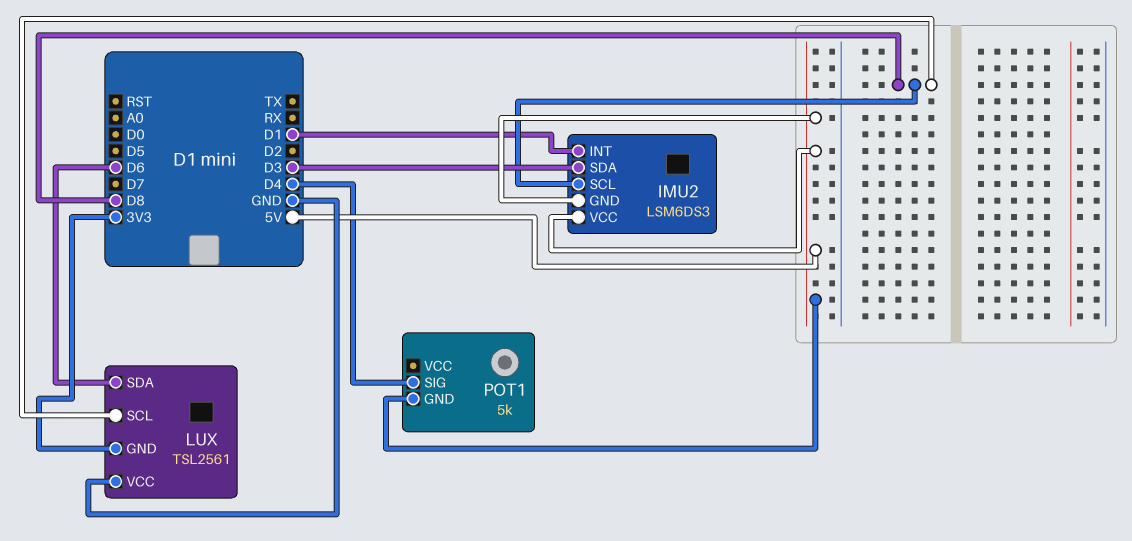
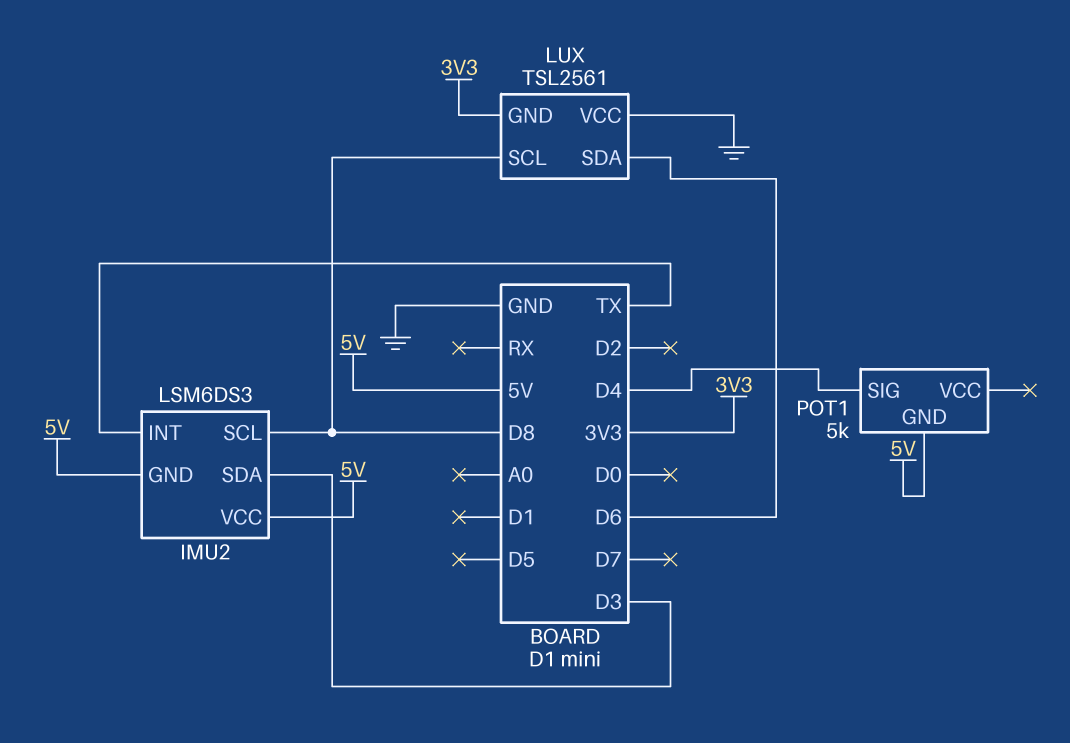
IMU2 pin INT: D1 -> TX

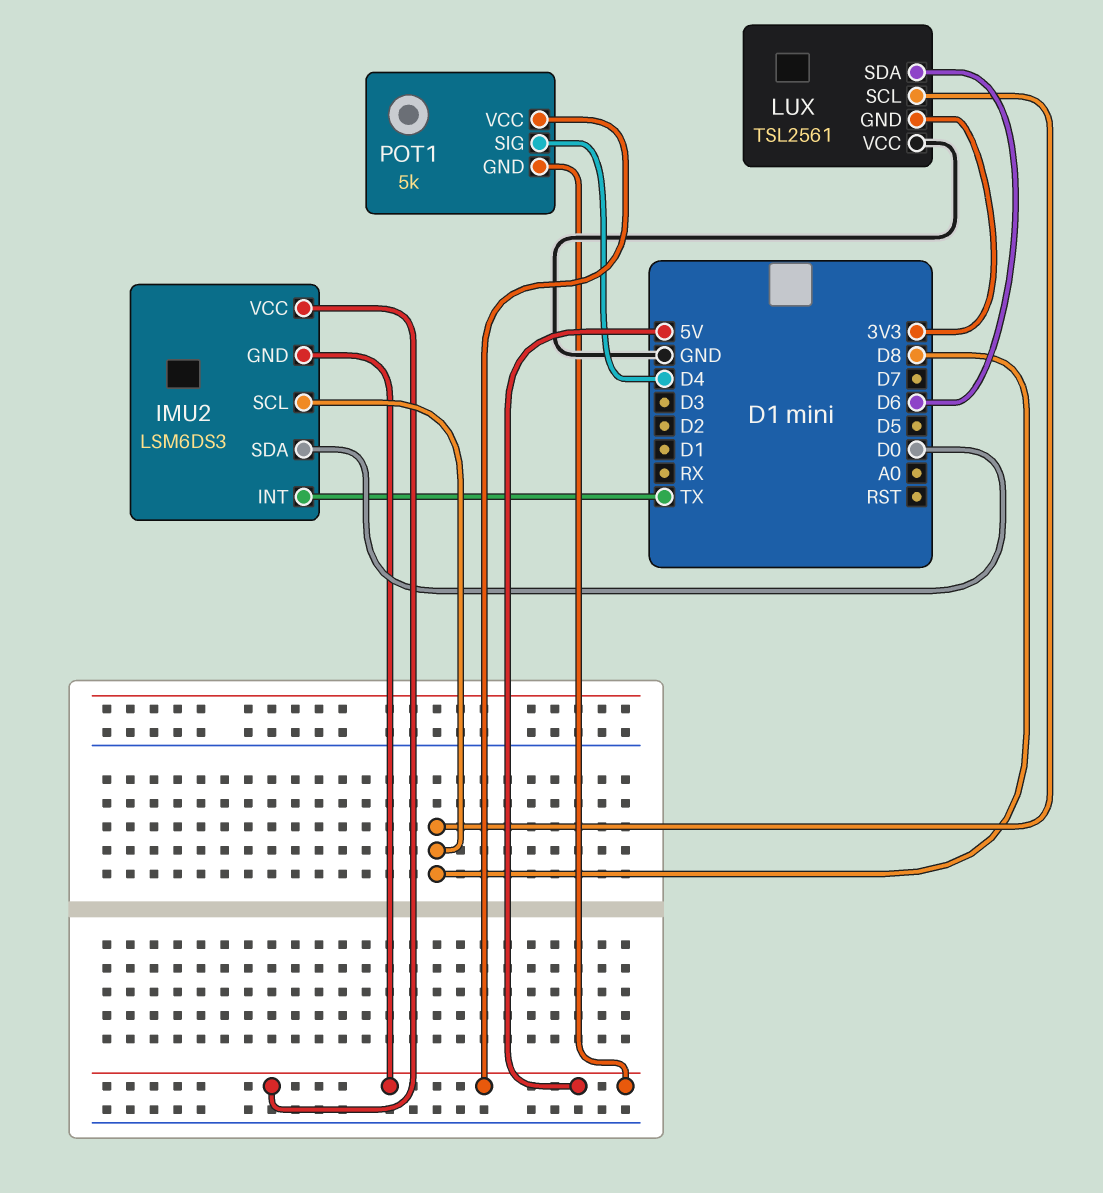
IMU2 pin SDA: D3 -> D0
POT1 pin VCC: none -> 5V

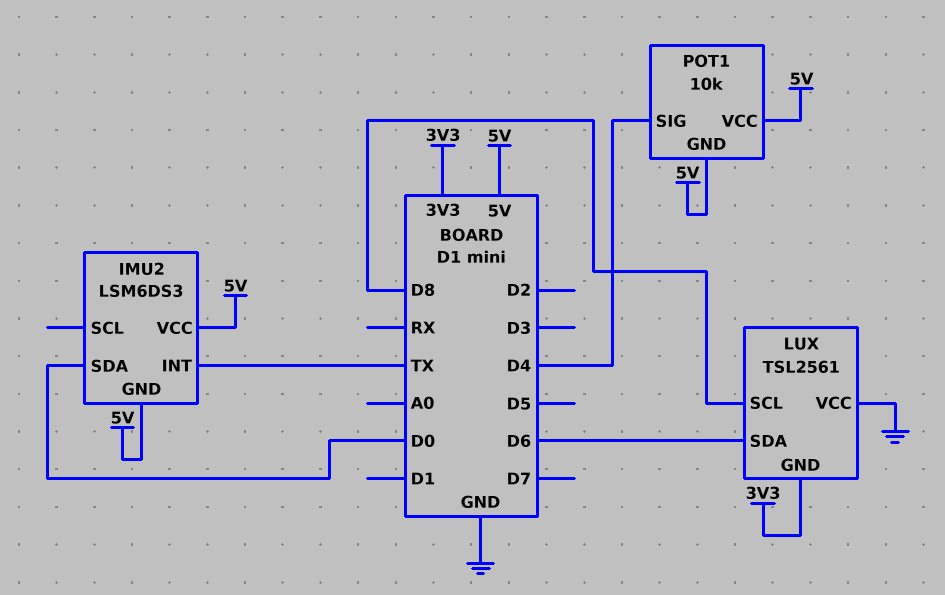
IMU2 pin SCL: D8 -> none
POT1: 5k -> 10k

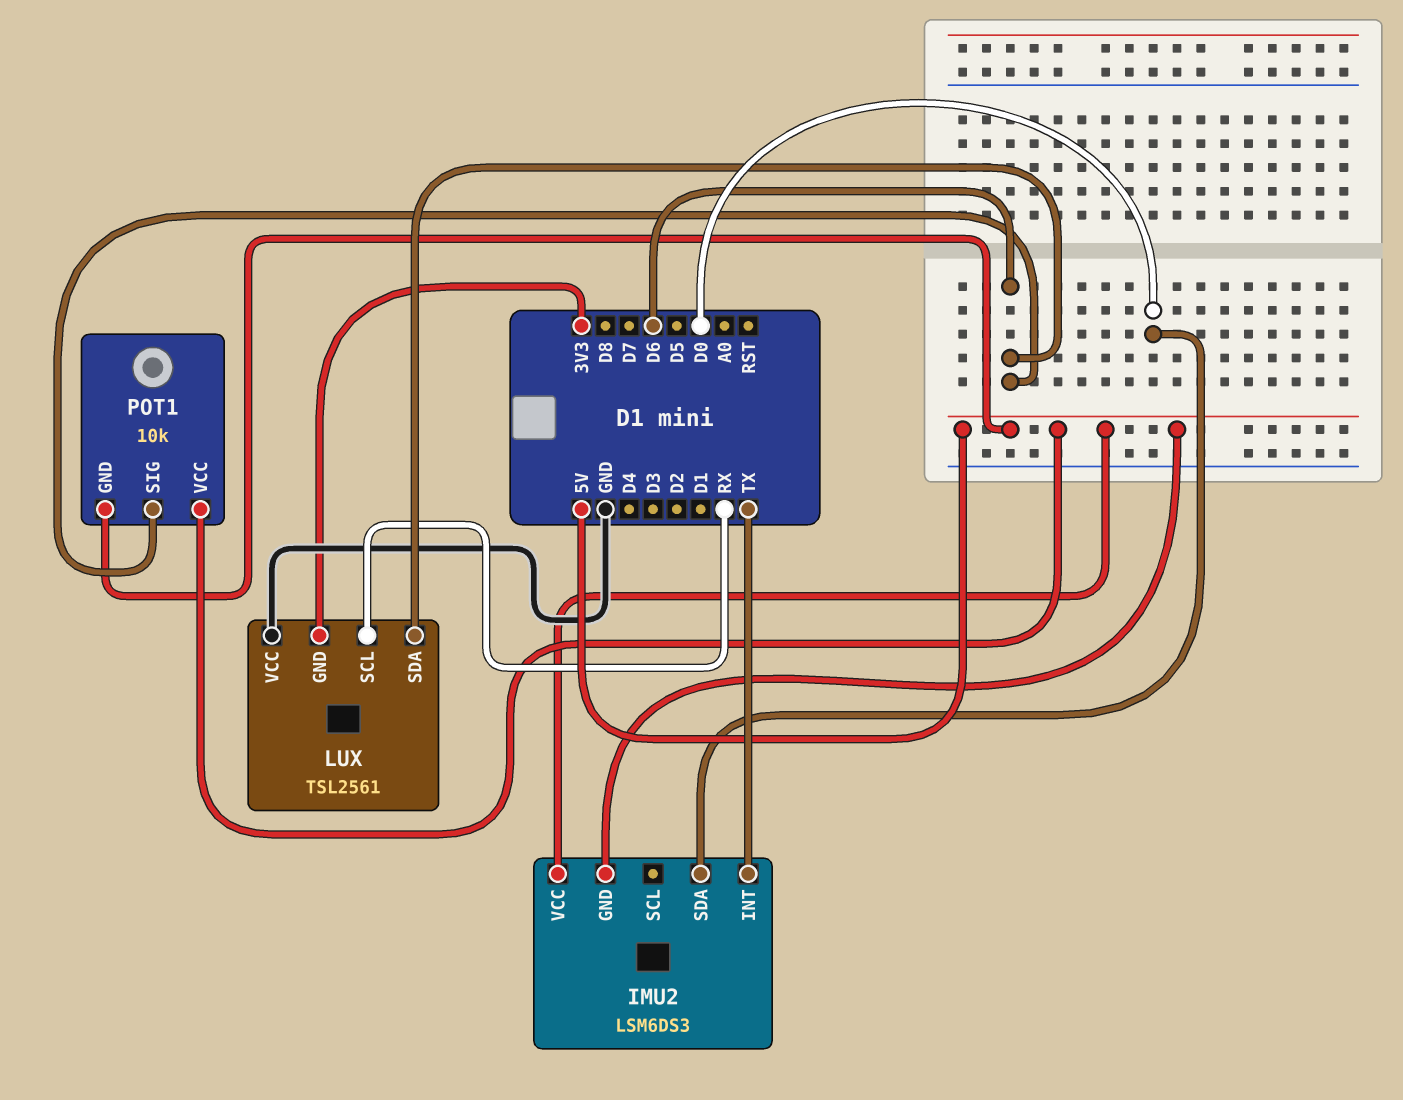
LUX pin SCL: D8 -> RX
POT1 pin SIG: D4 -> D6

